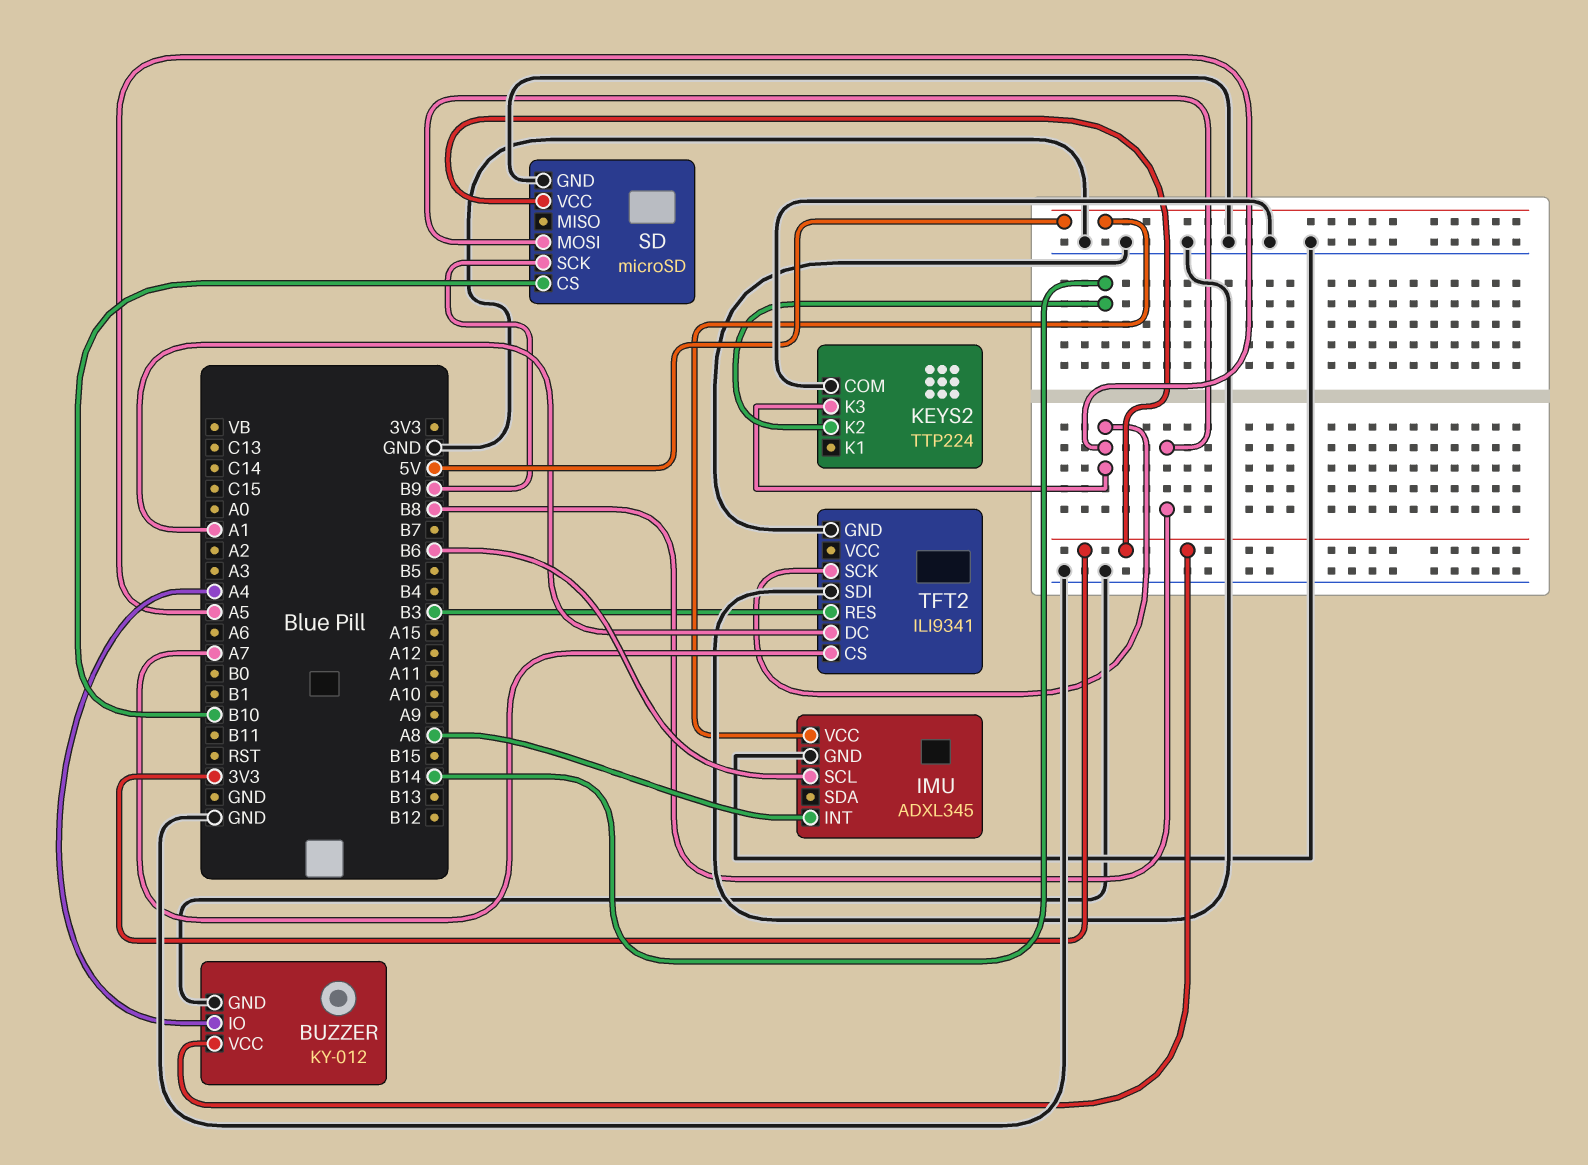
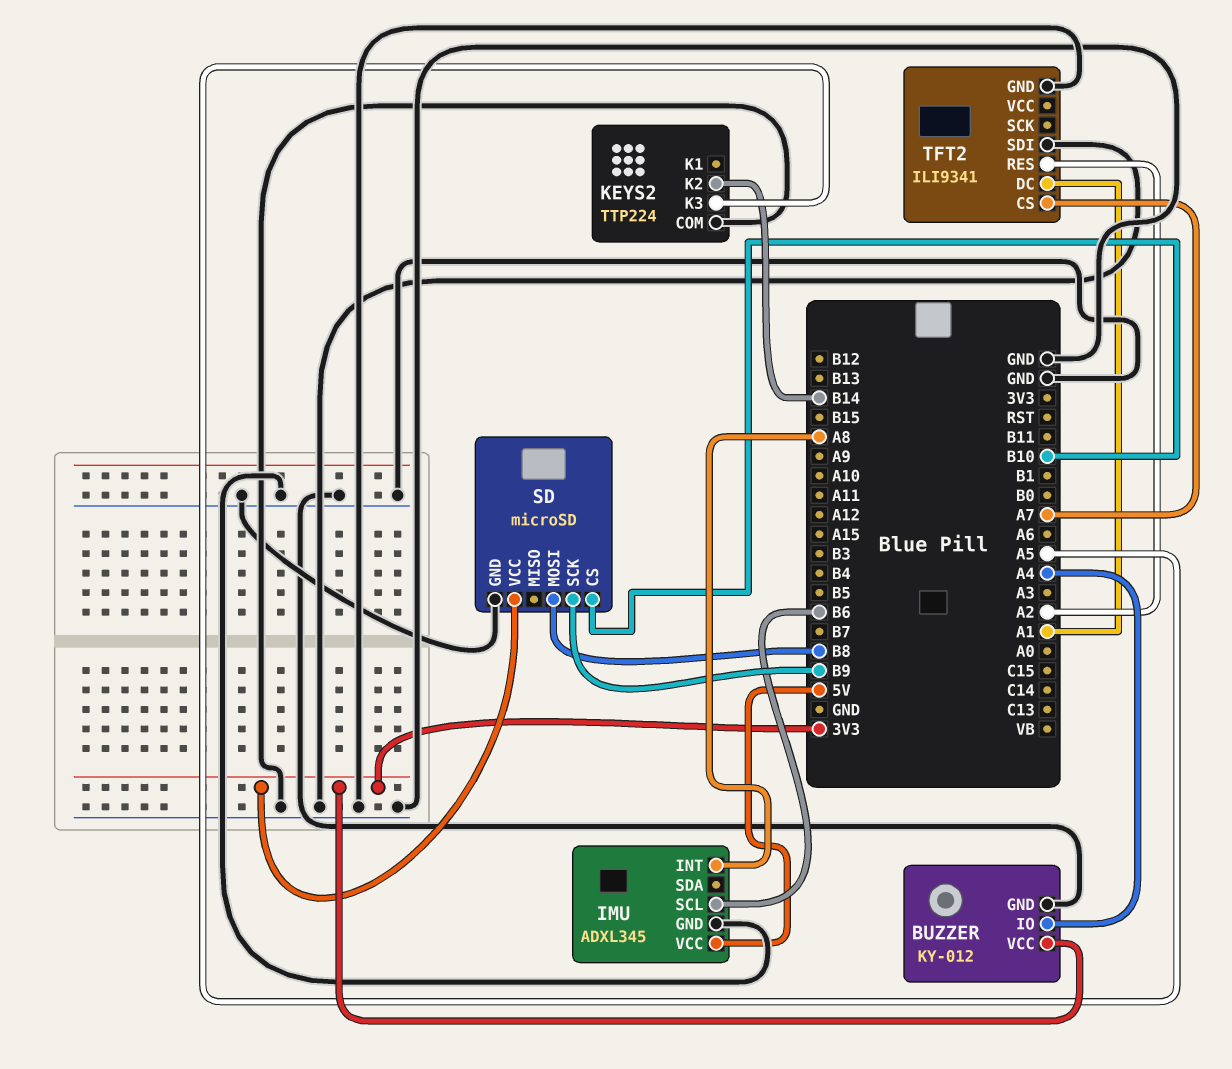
TFT2 pin RES: B3 -> A2
TFT2 pin SCK: A5 -> none

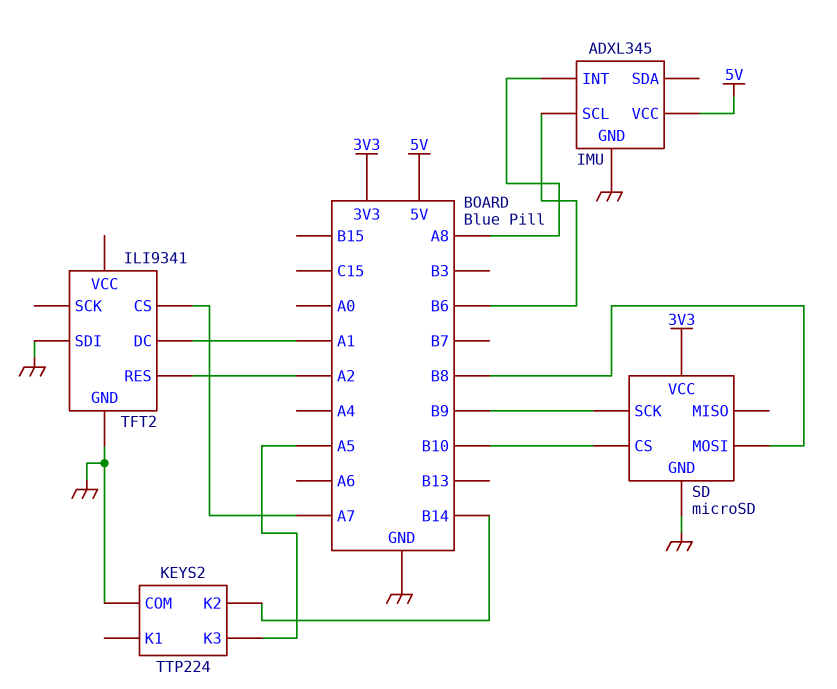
BUZZER: KY-012 -> none
BUZZER pin GND: GND -> none
BUZZER pin IO: A4 -> none
BUZZER pin VCC: 3V3 -> none

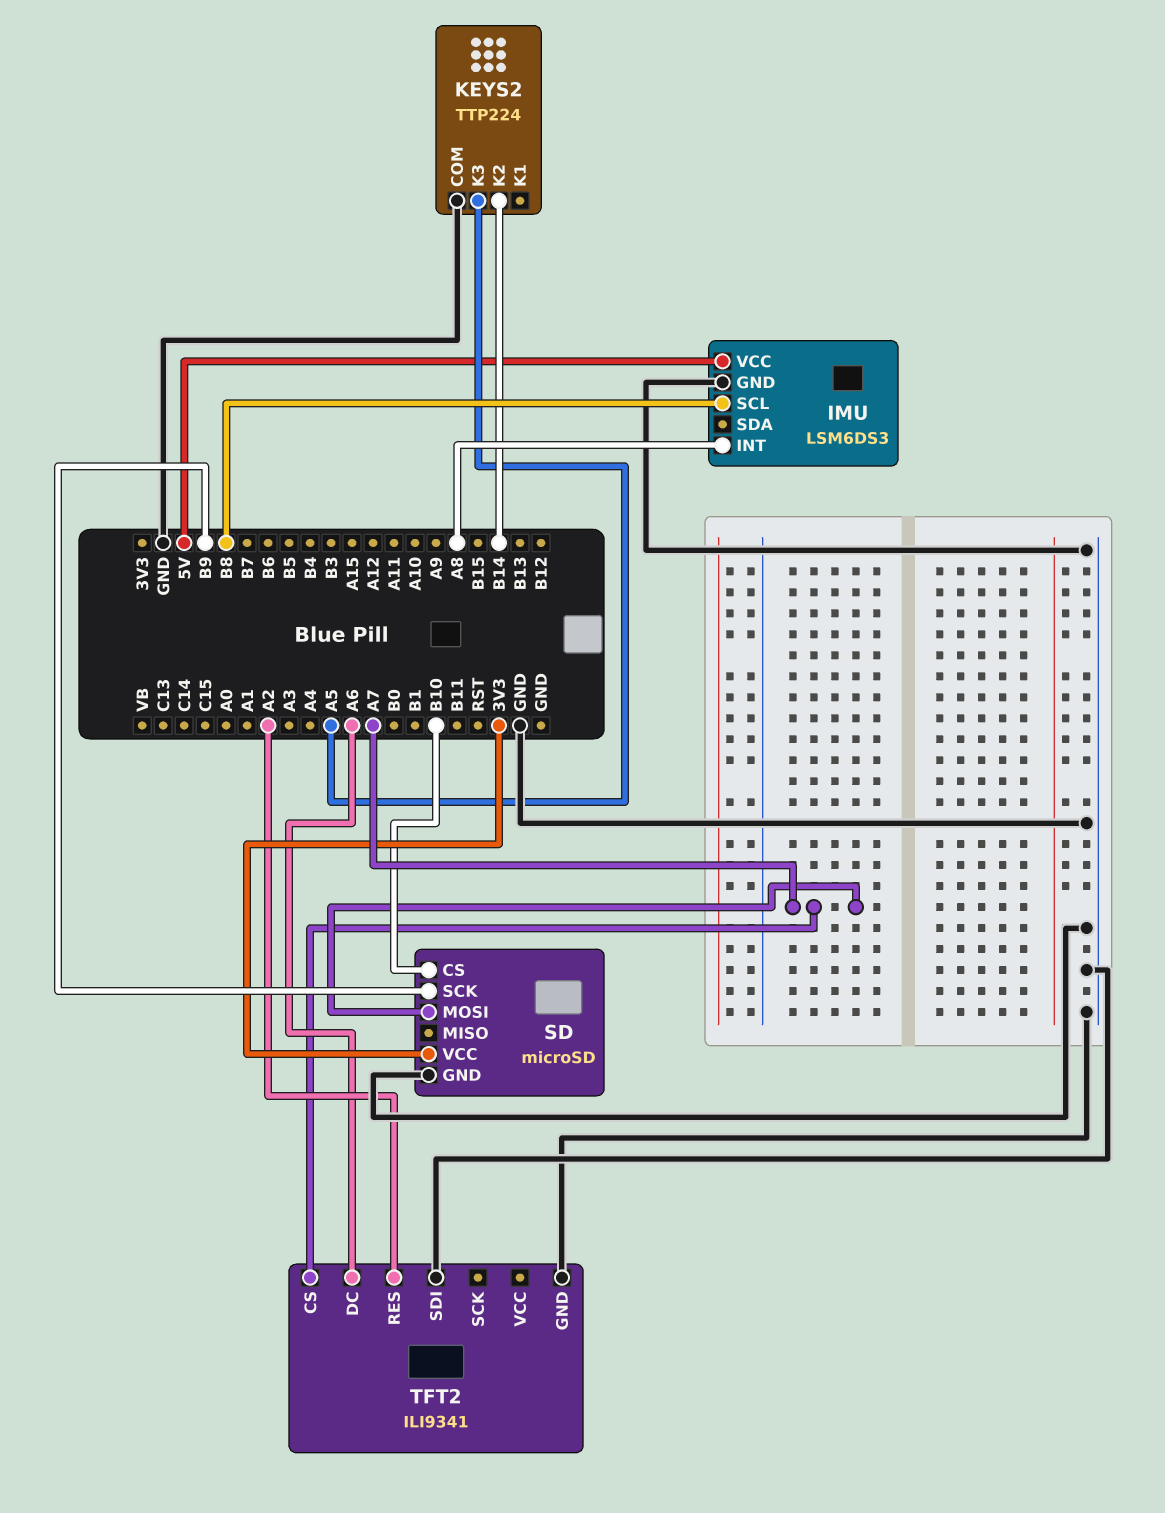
IMU: ADXL345 -> LSM6DS3
IMU pin SCL: B6 -> B8
SD pin MOSI: B8 -> A7
TFT2 pin DC: A1 -> A6

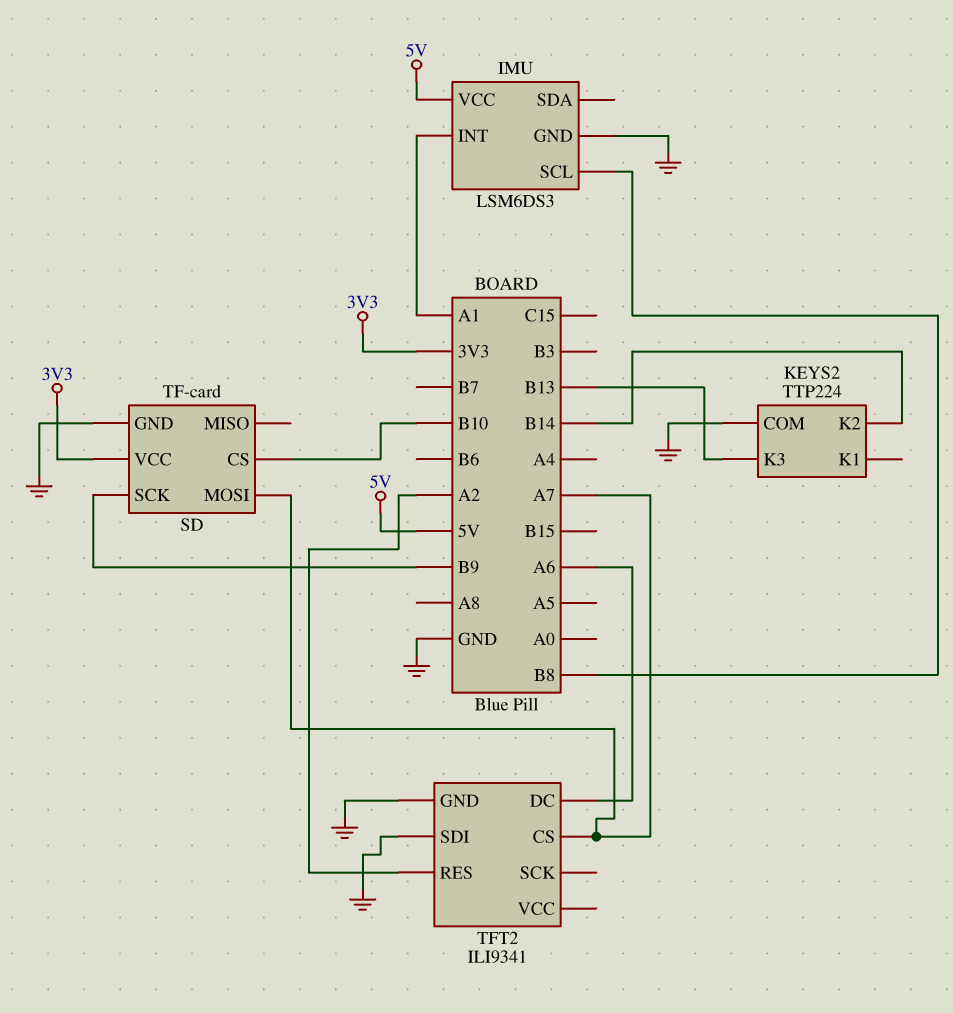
IMU pin INT: A8 -> A1
KEYS2 pin K3: A5 -> B13
SD: microSD -> TF-card

